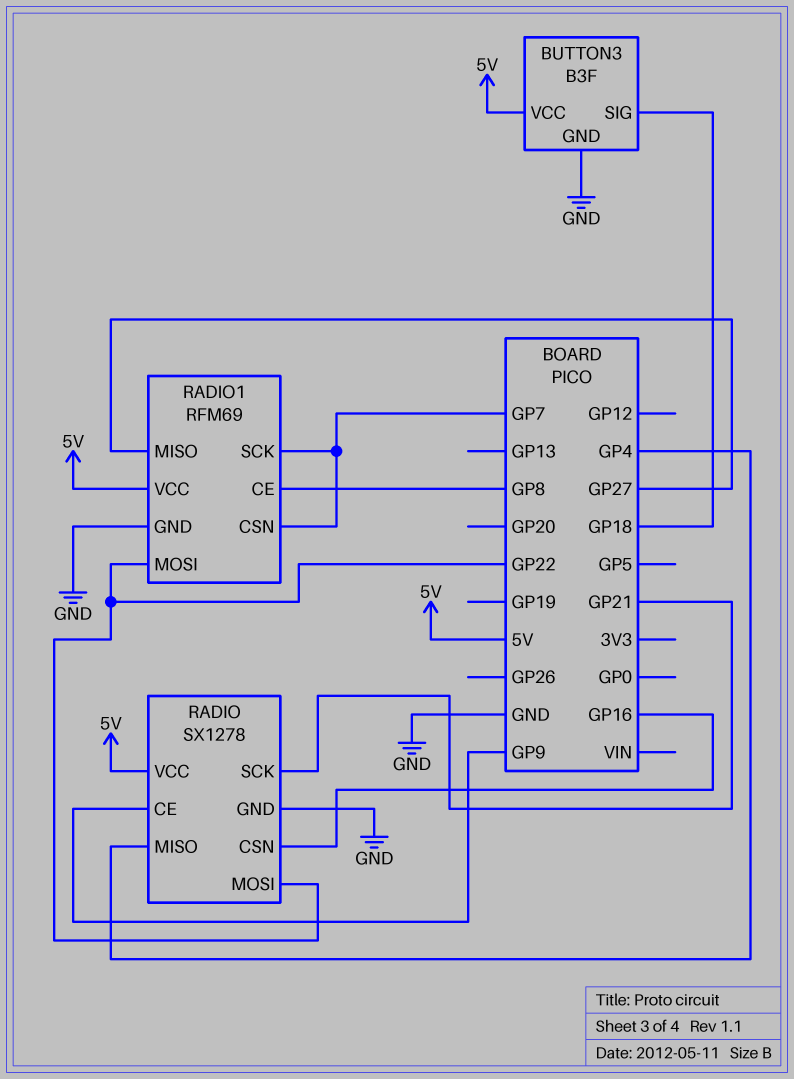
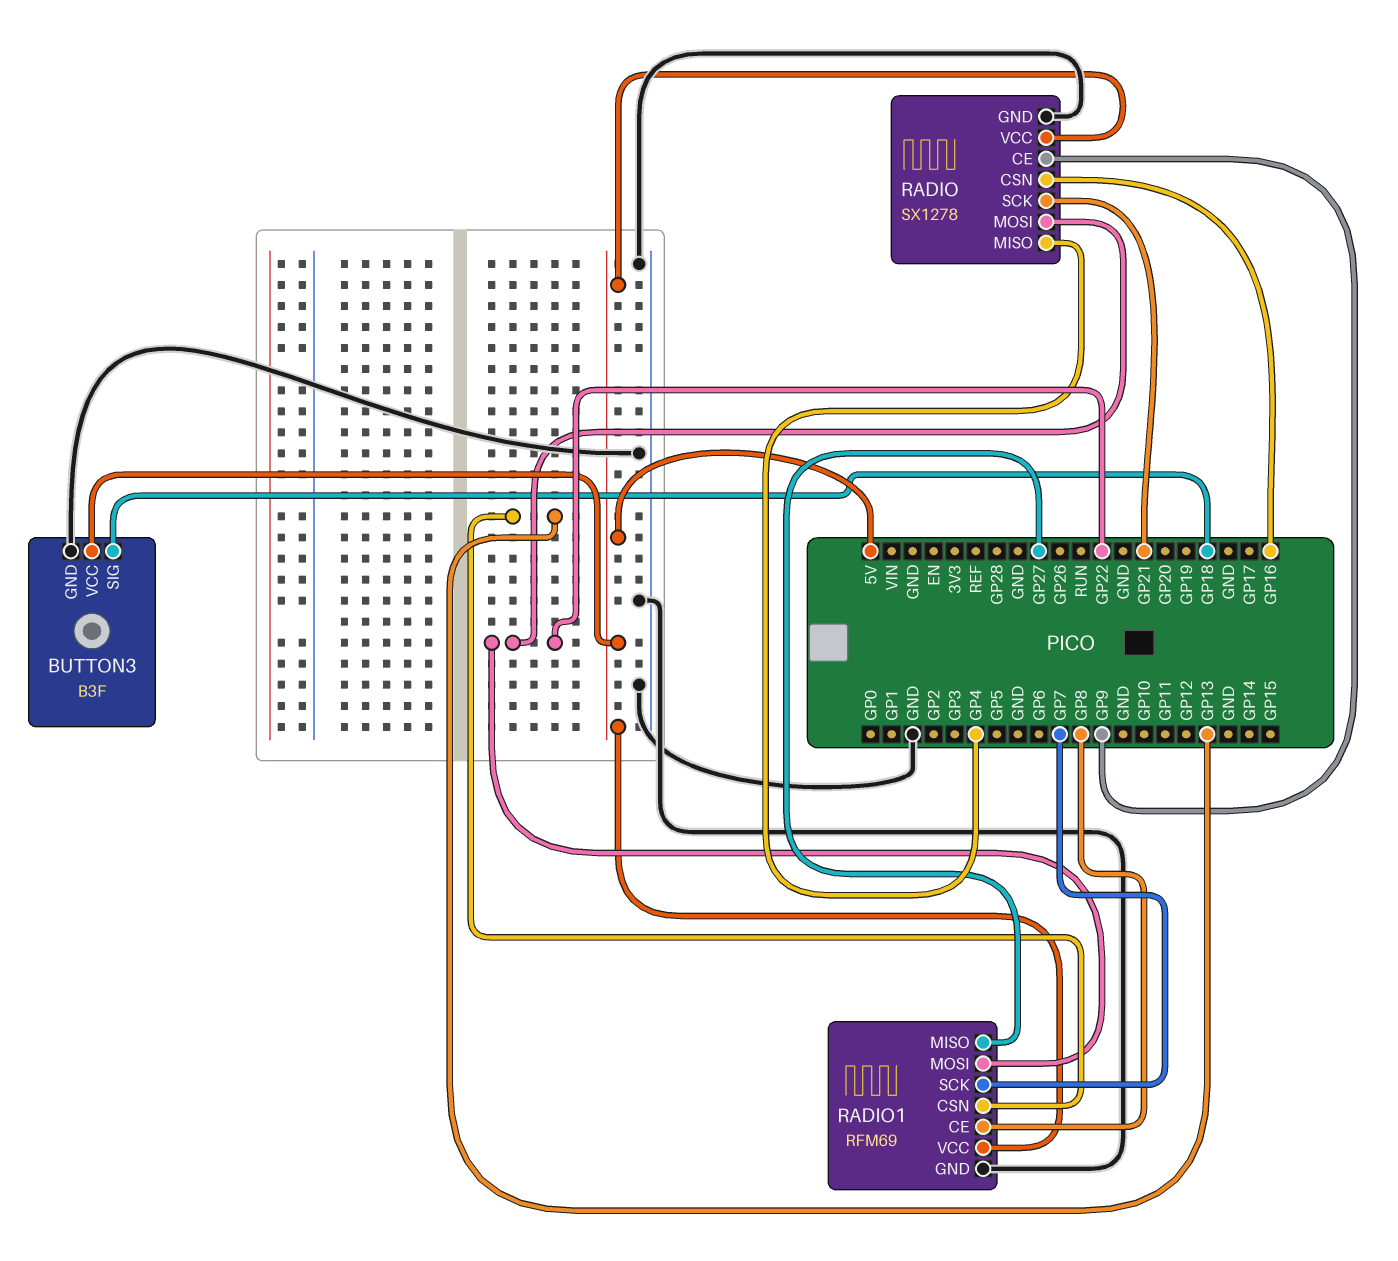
RADIO1 pin CSN: GP7 -> GP13

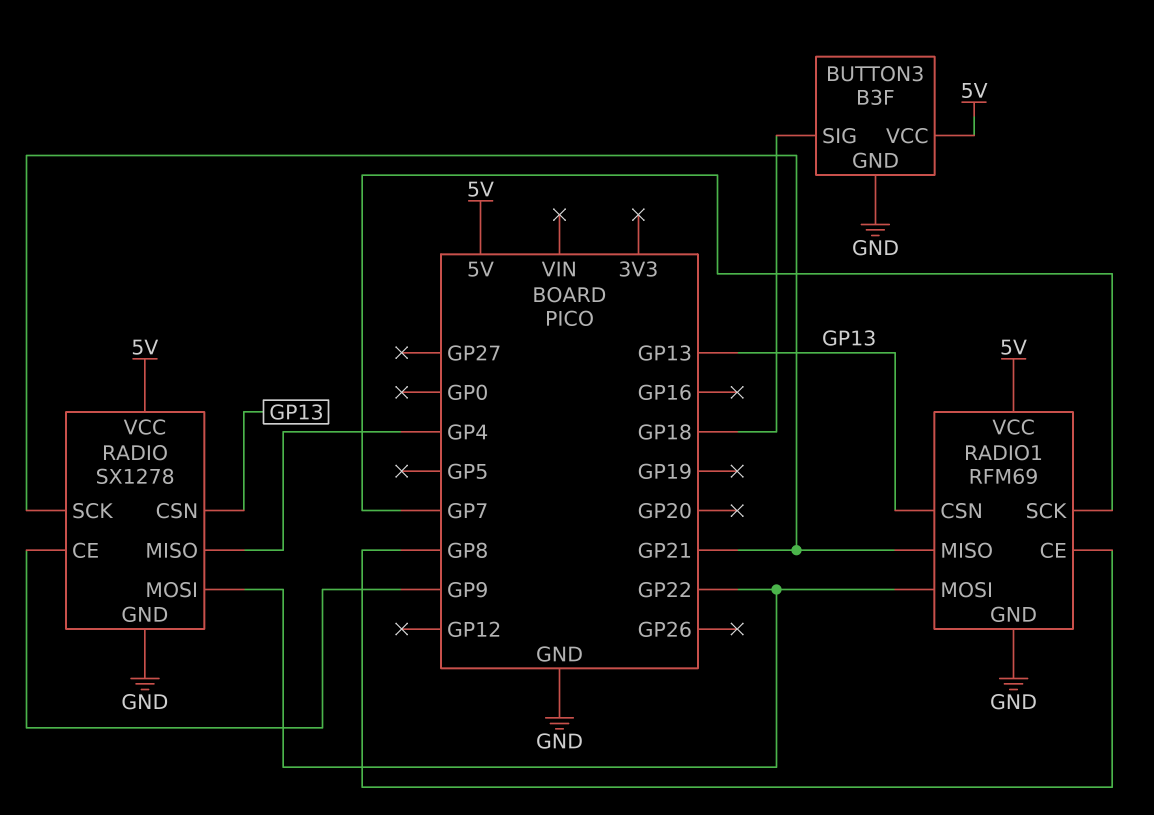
RADIO pin CSN: GP16 -> GP13
RADIO1 pin MISO: GP27 -> GP21

